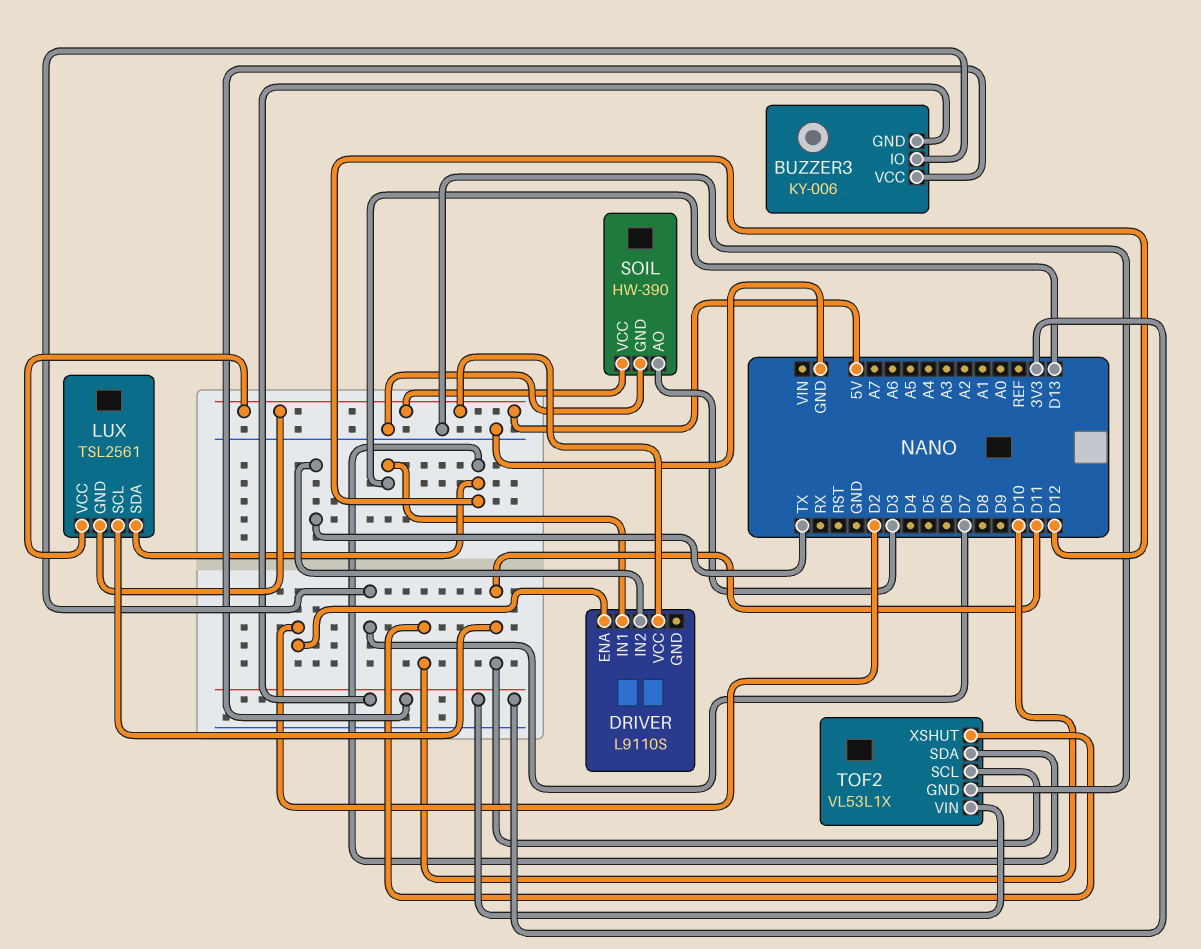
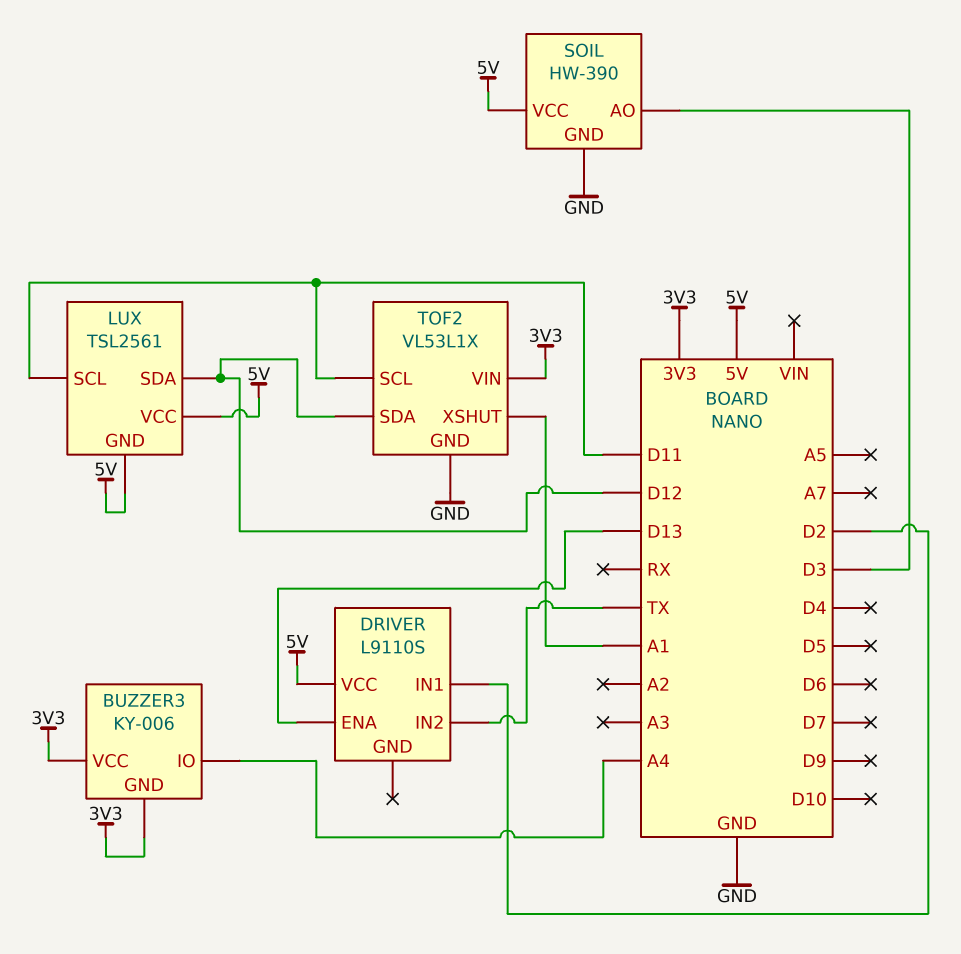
BUZZER3 pin IO: D7 -> A4
DRIVER pin ENA: D2 -> D13
DRIVER pin IN1: D13 -> D2
TOF2 pin XSHUT: D10 -> A1

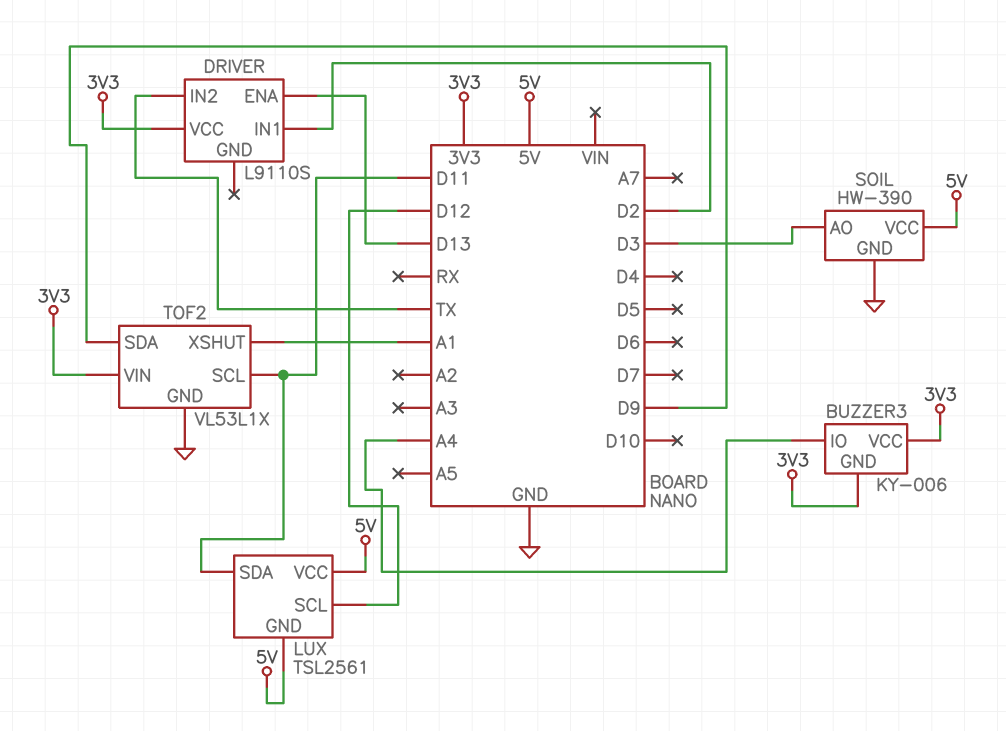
DRIVER pin VCC: 5V -> 3V3
LUX pin SCL: D11 -> D12
LUX pin SDA: D12 -> D11
TOF2 pin SDA: D12 -> D9

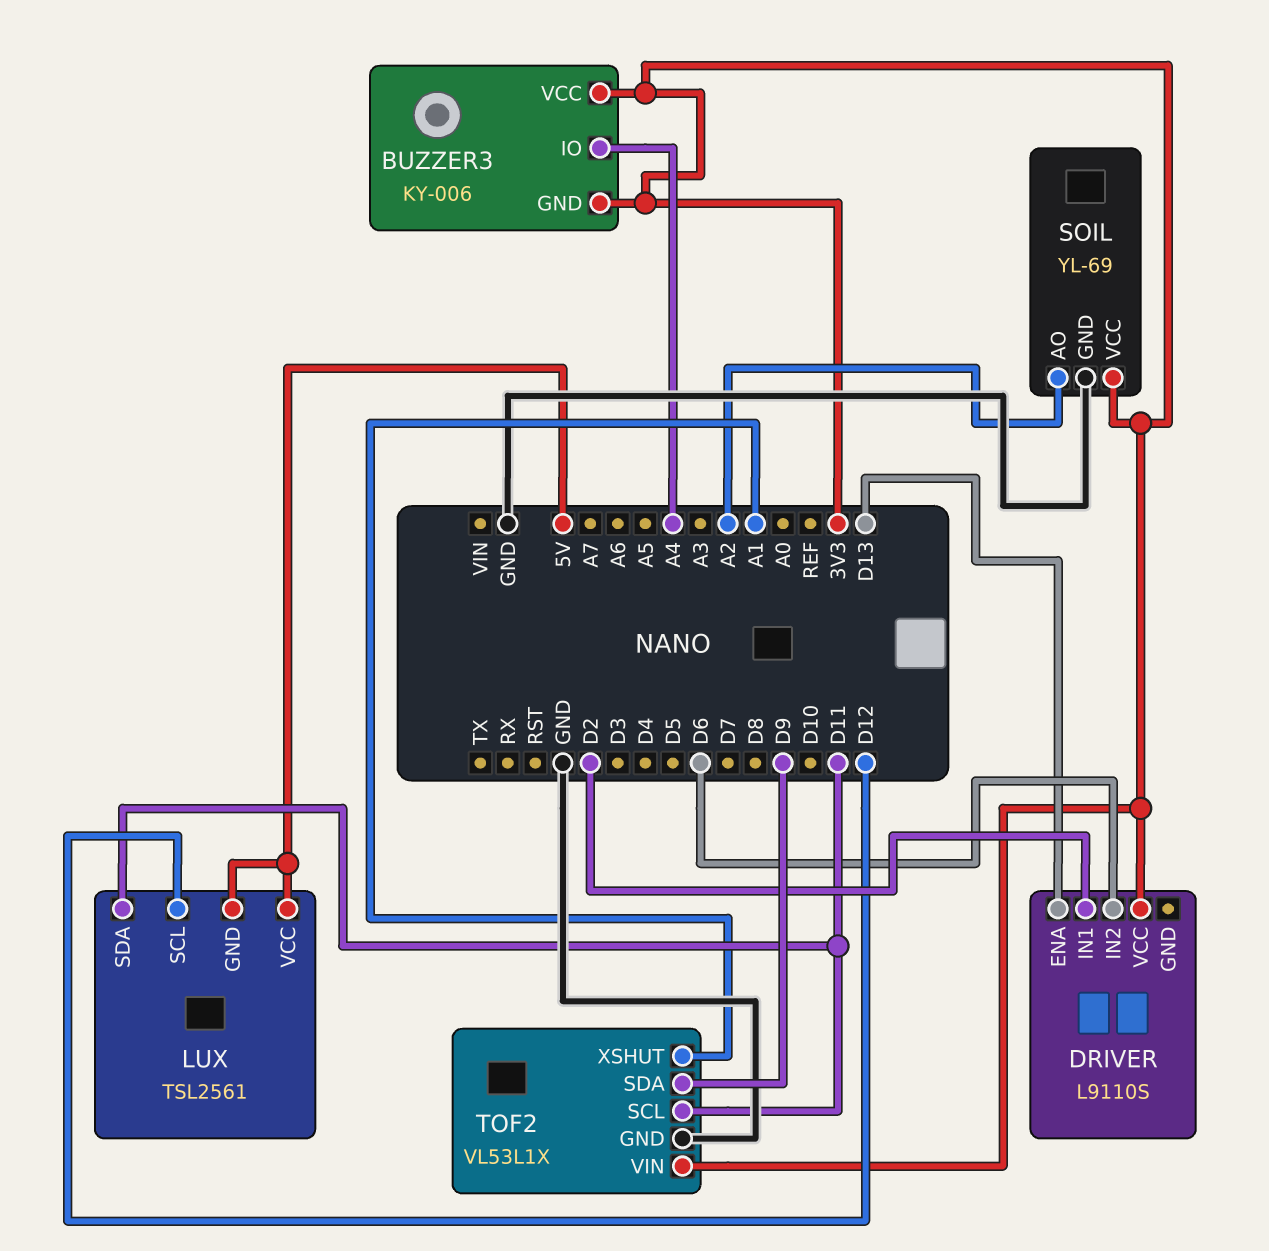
DRIVER pin IN2: TX -> D6
SOIL: HW-390 -> YL-69
SOIL pin AO: D3 -> A2
SOIL pin VCC: 5V -> 3V3

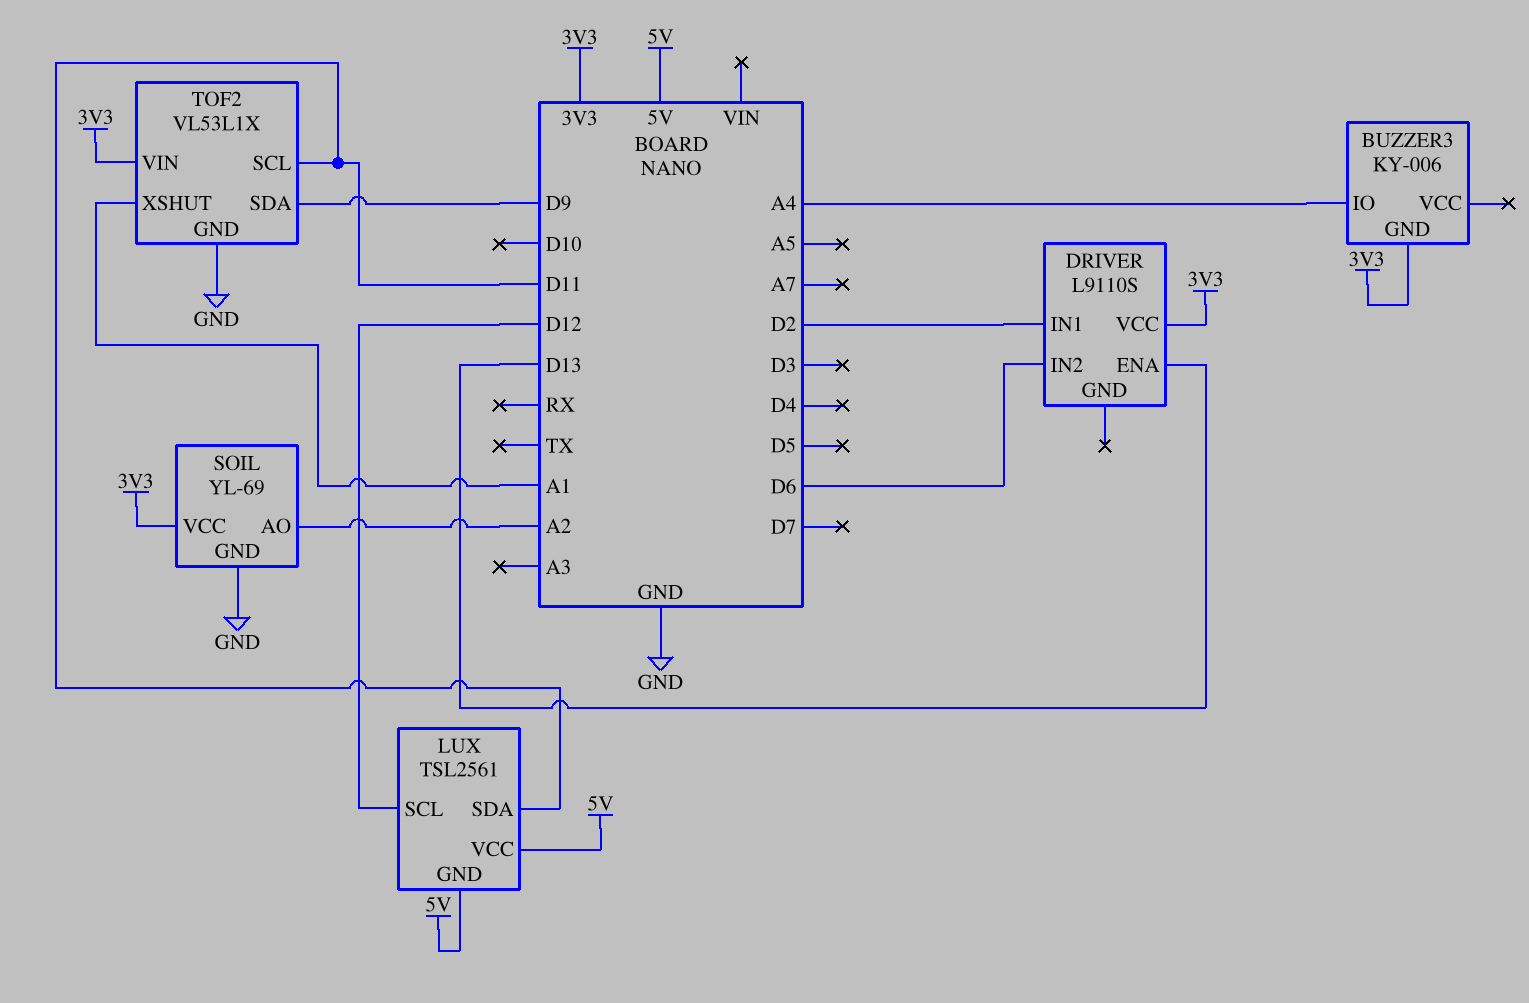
BUZZER3 pin VCC: 3V3 -> none

